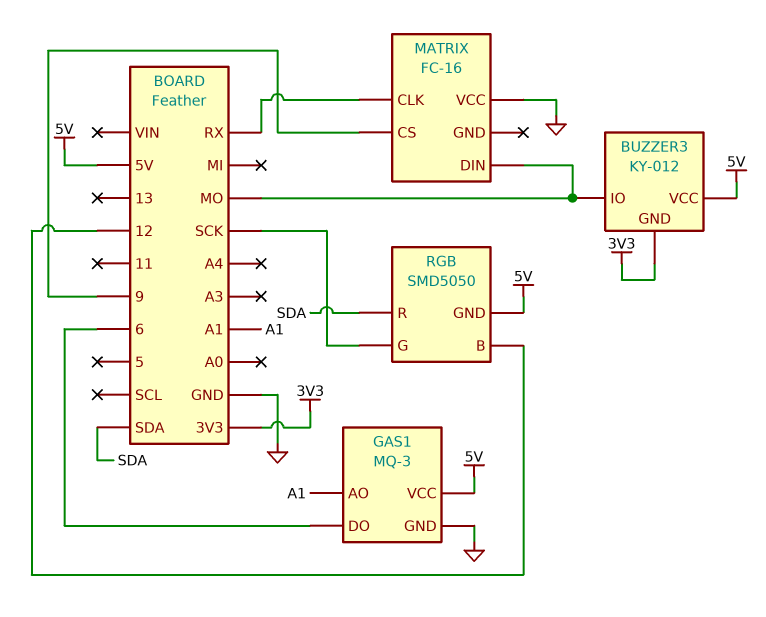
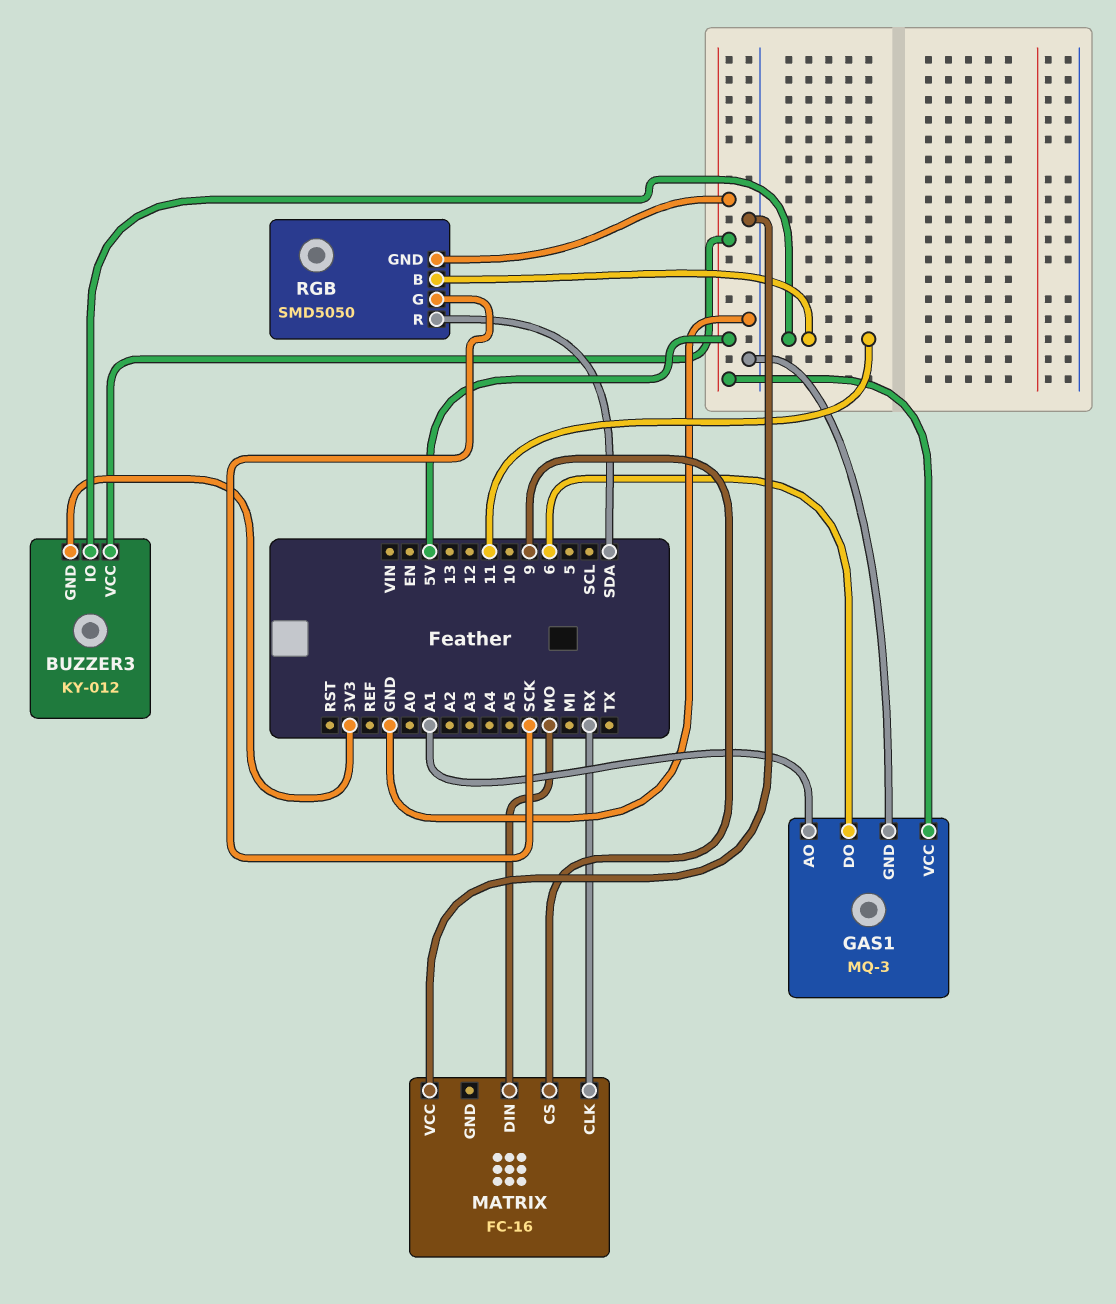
BUZZER3 pin IO: MO -> 11
RGB pin B: 12 -> 11

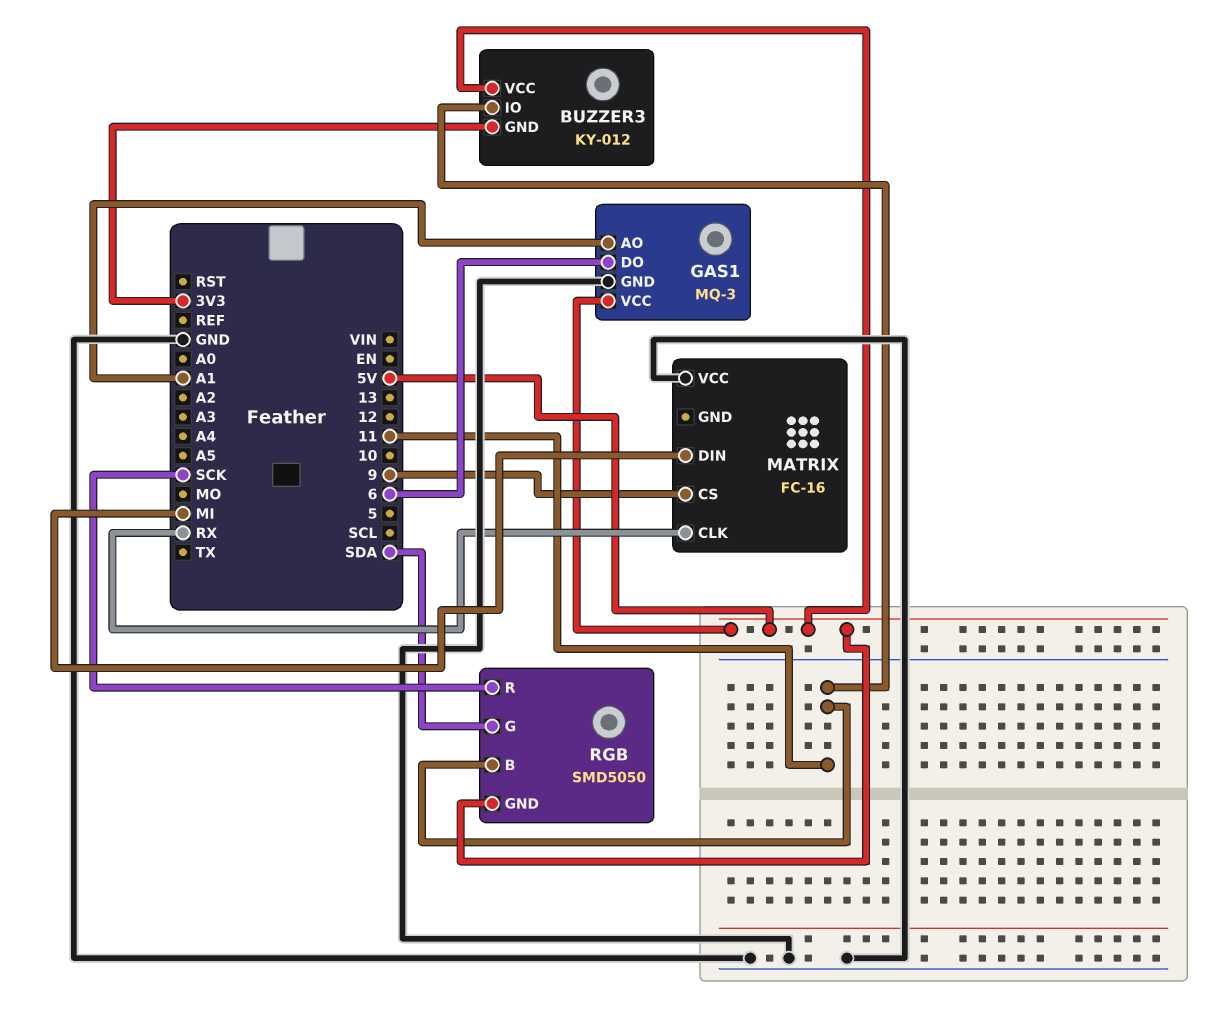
MATRIX pin DIN: MO -> MI
RGB pin G: SCK -> SDA
RGB pin R: SDA -> SCK

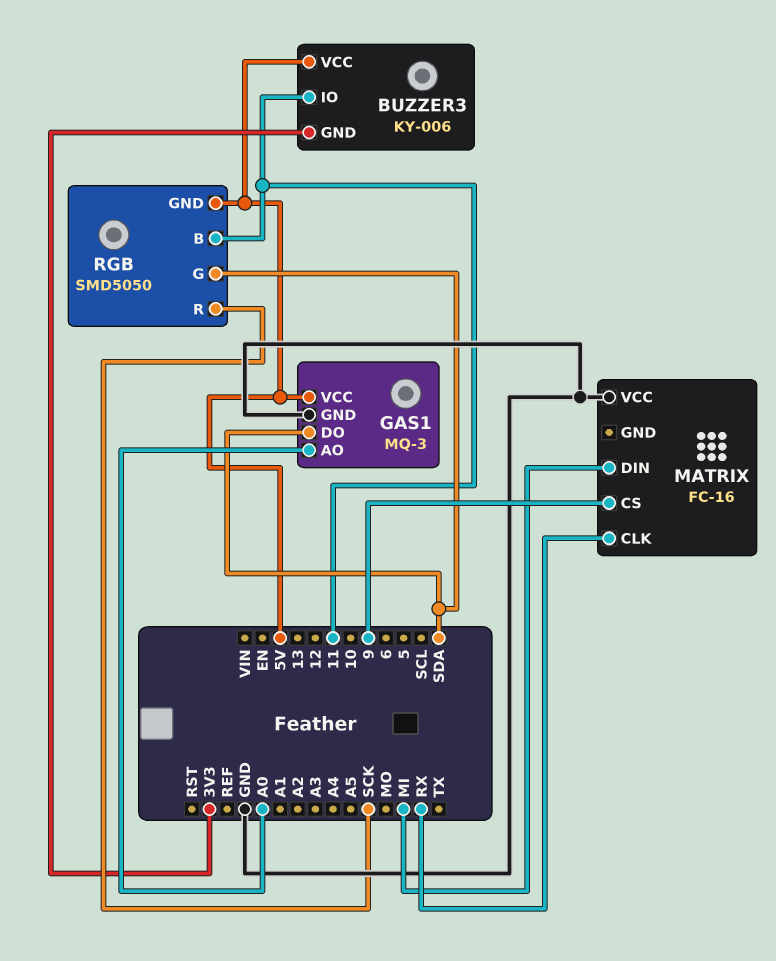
BUZZER3: KY-012 -> KY-006
GAS1 pin AO: A1 -> A0
GAS1 pin DO: 6 -> SDA

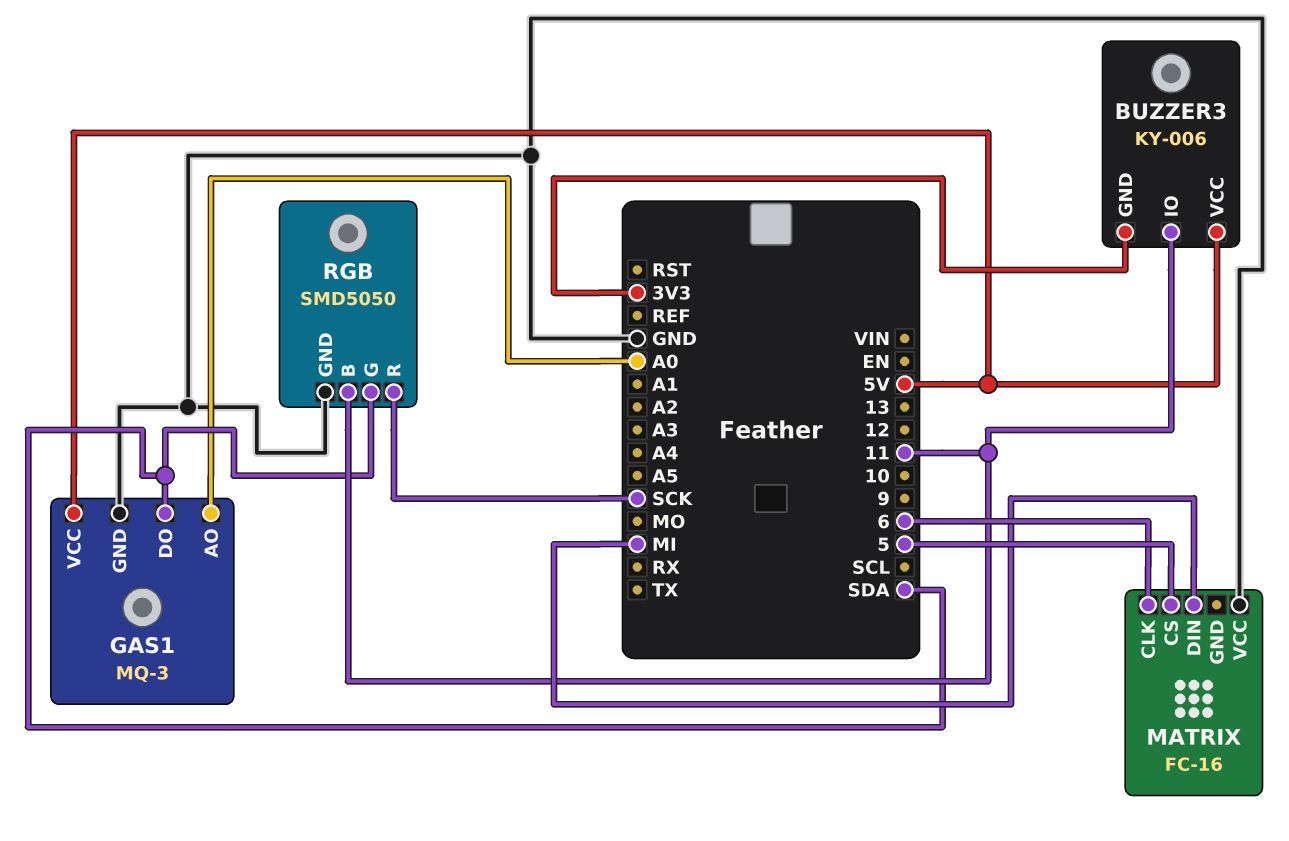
MATRIX pin CLK: RX -> 6
MATRIX pin CS: 9 -> 5
RGB pin GND: 5V -> GND

